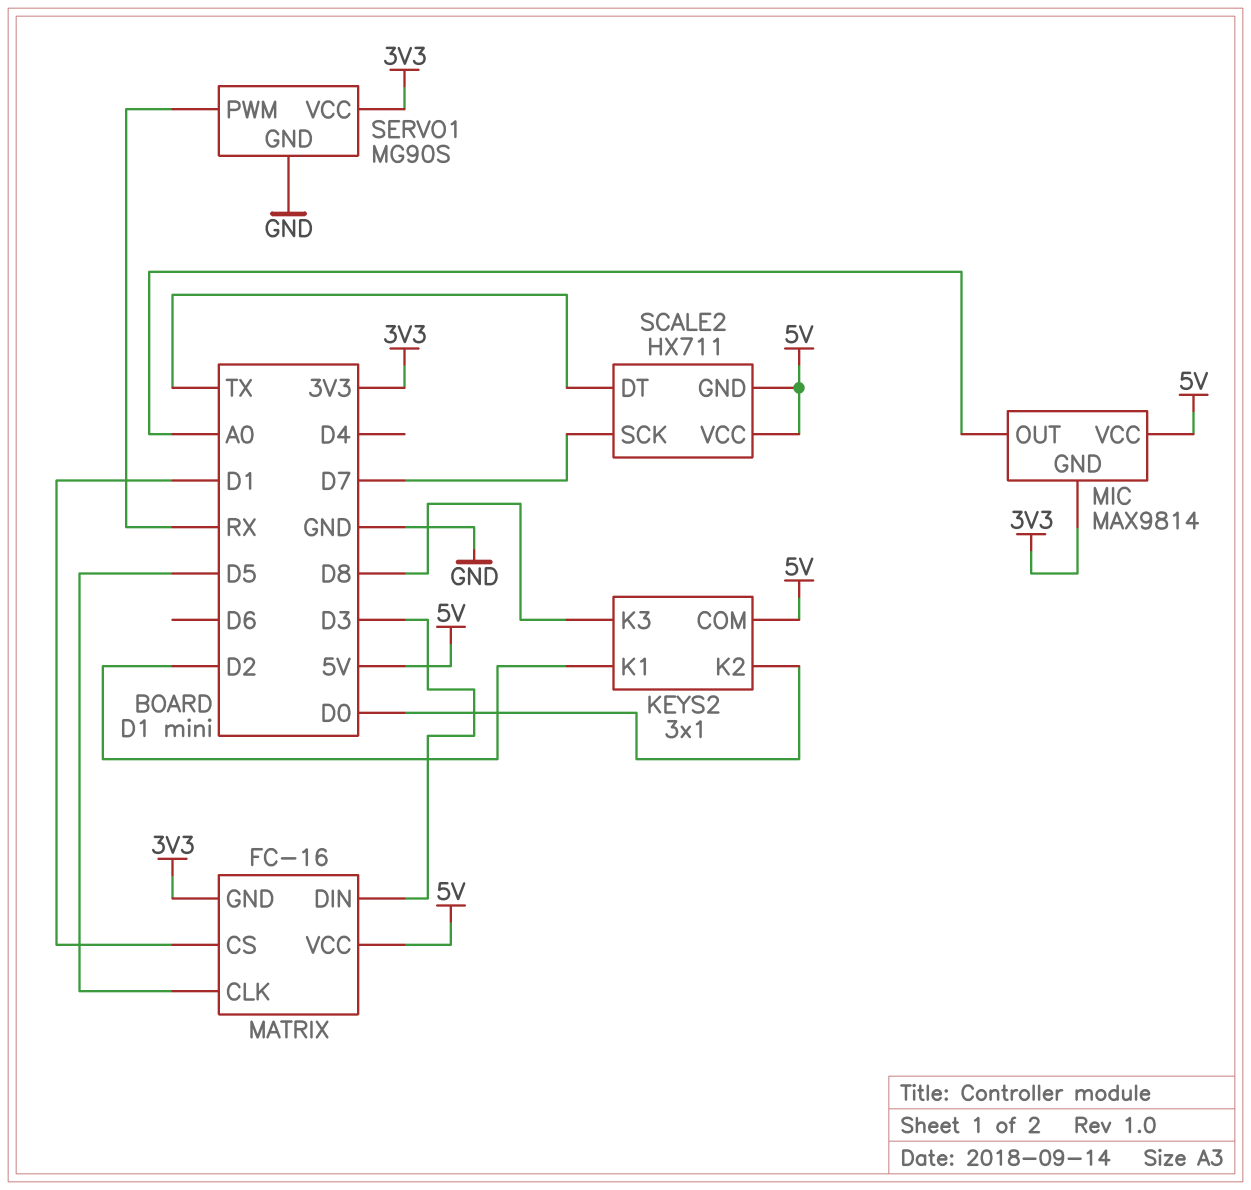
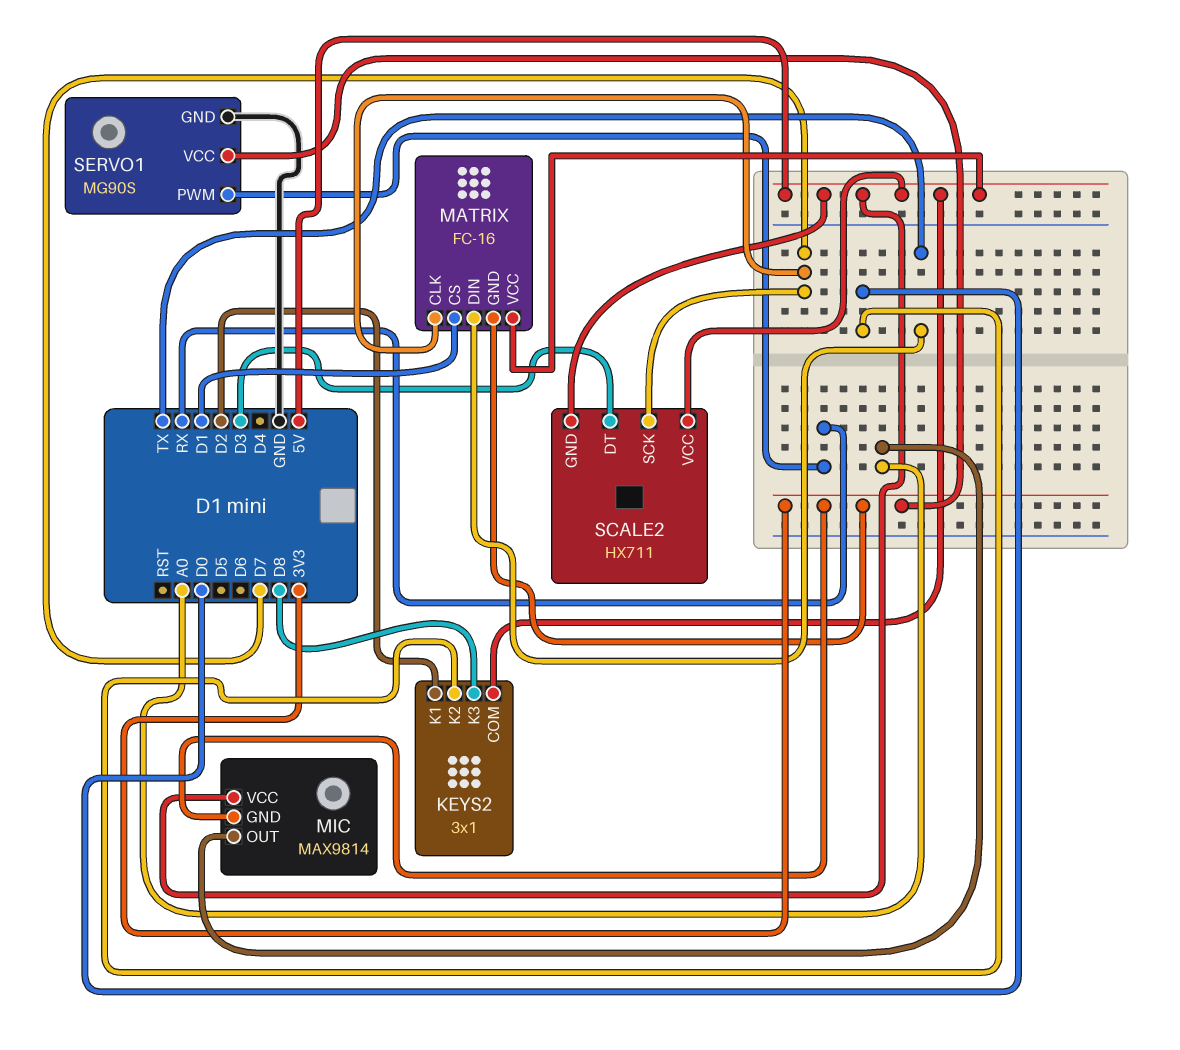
MATRIX pin CLK: D5 -> D7
MATRIX pin DIN: D3 -> TX
SCALE2 pin DT: TX -> D3

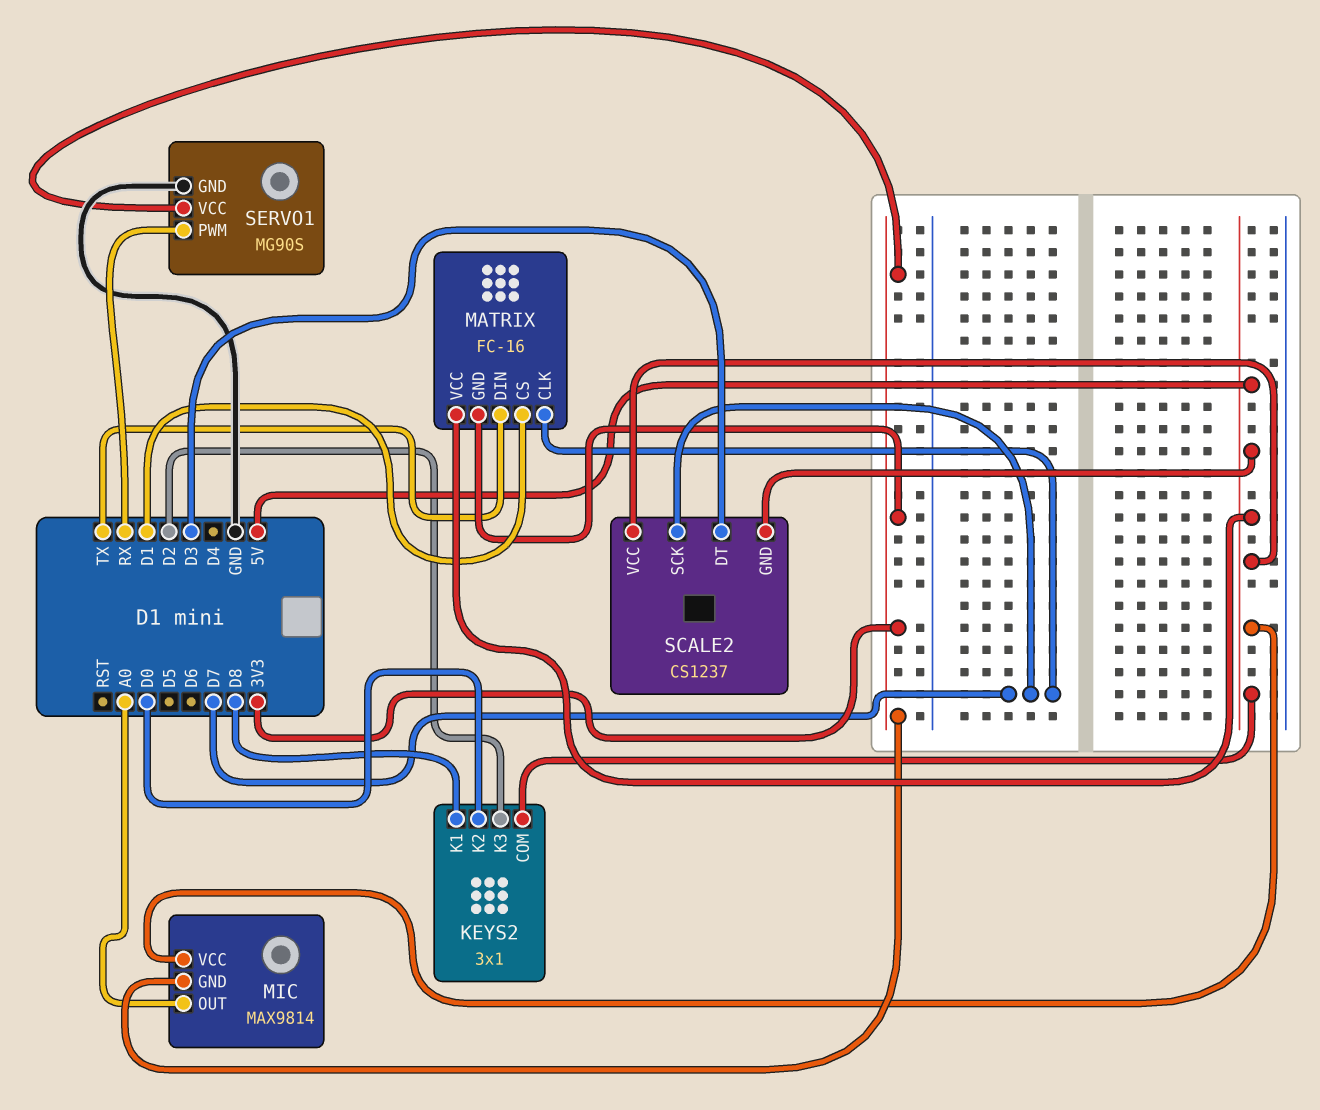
KEYS2 pin K1: D2 -> D8
KEYS2 pin K3: D8 -> D2
SCALE2: HX711 -> CS1237

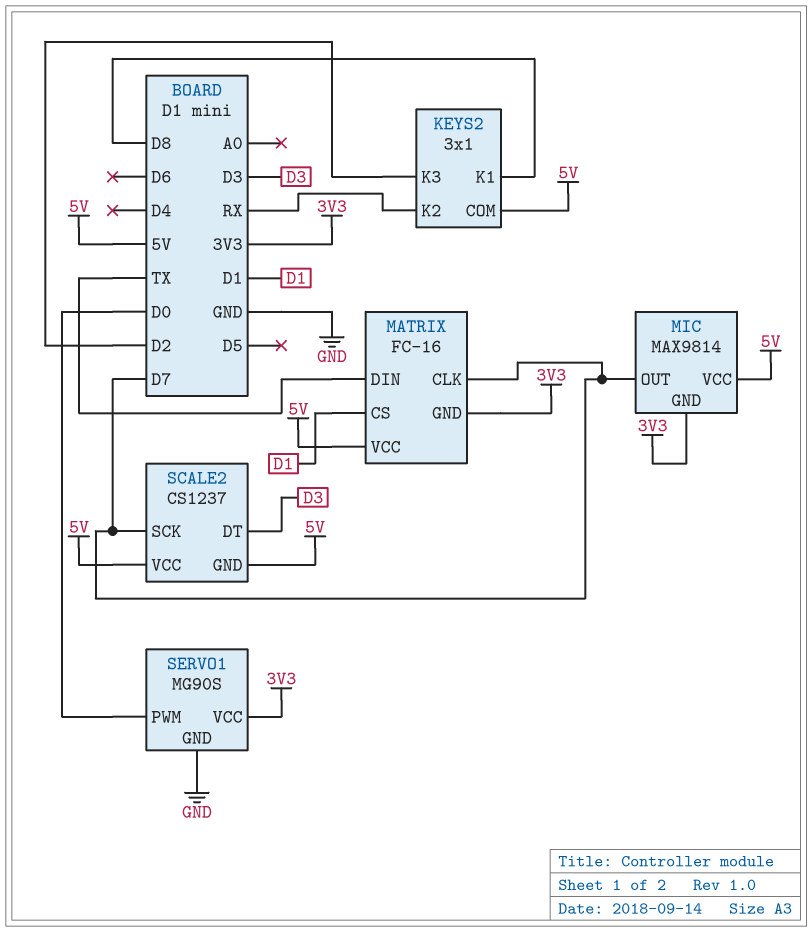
KEYS2 pin K2: D0 -> RX
MIC pin OUT: A0 -> D7
SERVO1 pin PWM: RX -> D0

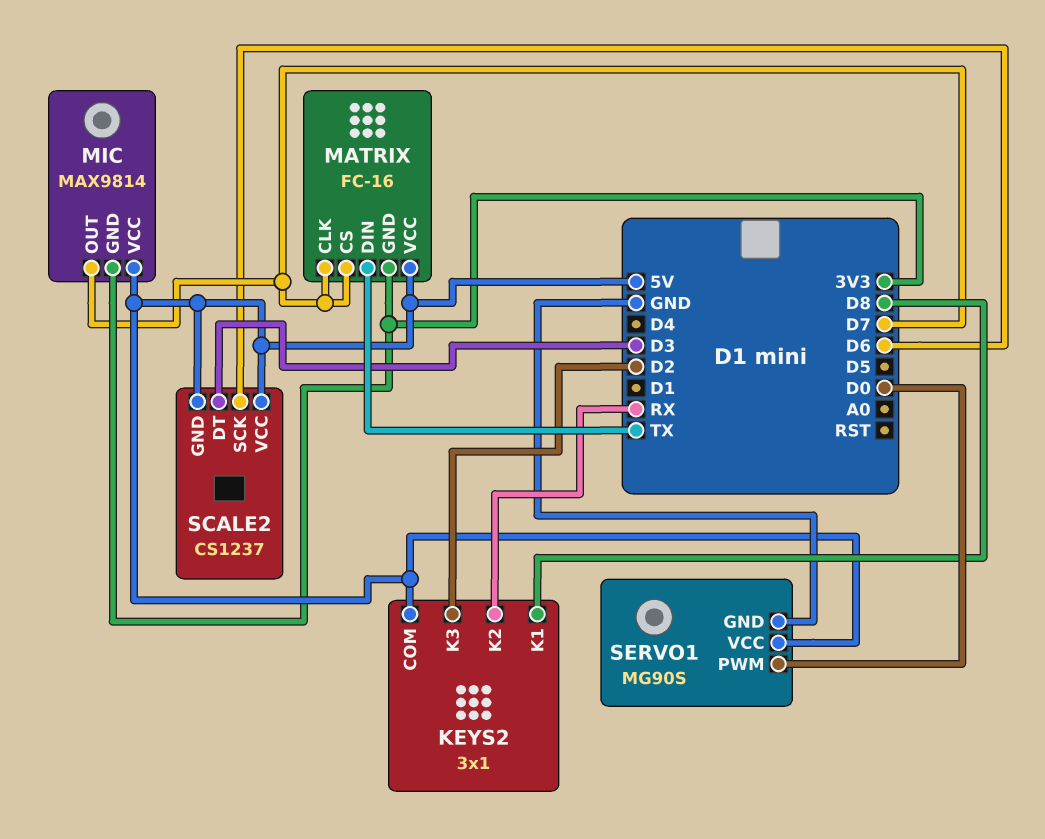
MATRIX pin CS: D1 -> D7
SCALE2 pin SCK: D7 -> D6
SERVO1 pin VCC: 3V3 -> 5V

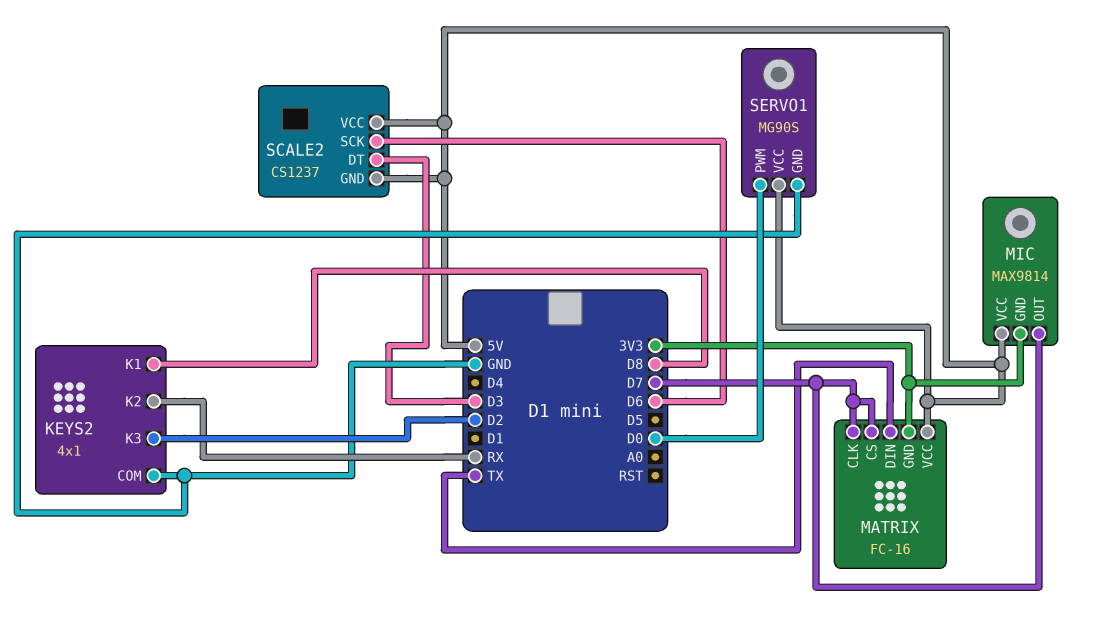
KEYS2: 3x1 -> 4x1
KEYS2 pin COM: 5V -> GND

